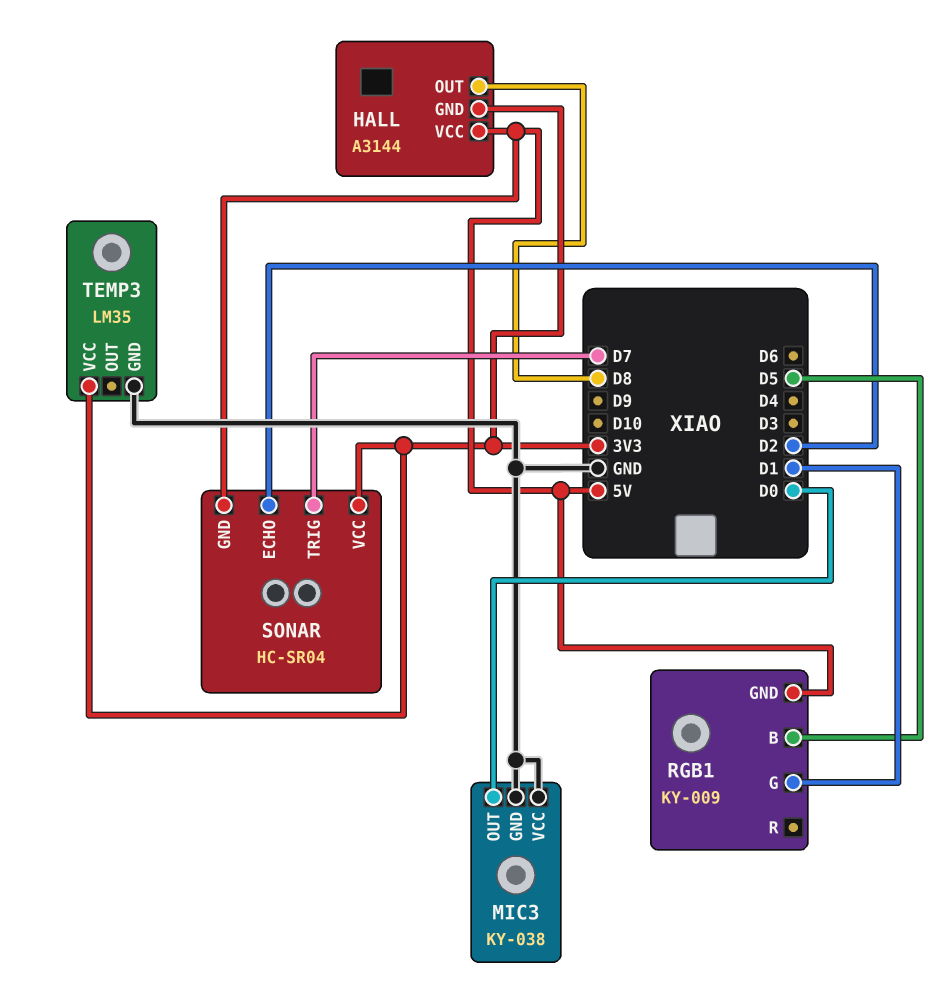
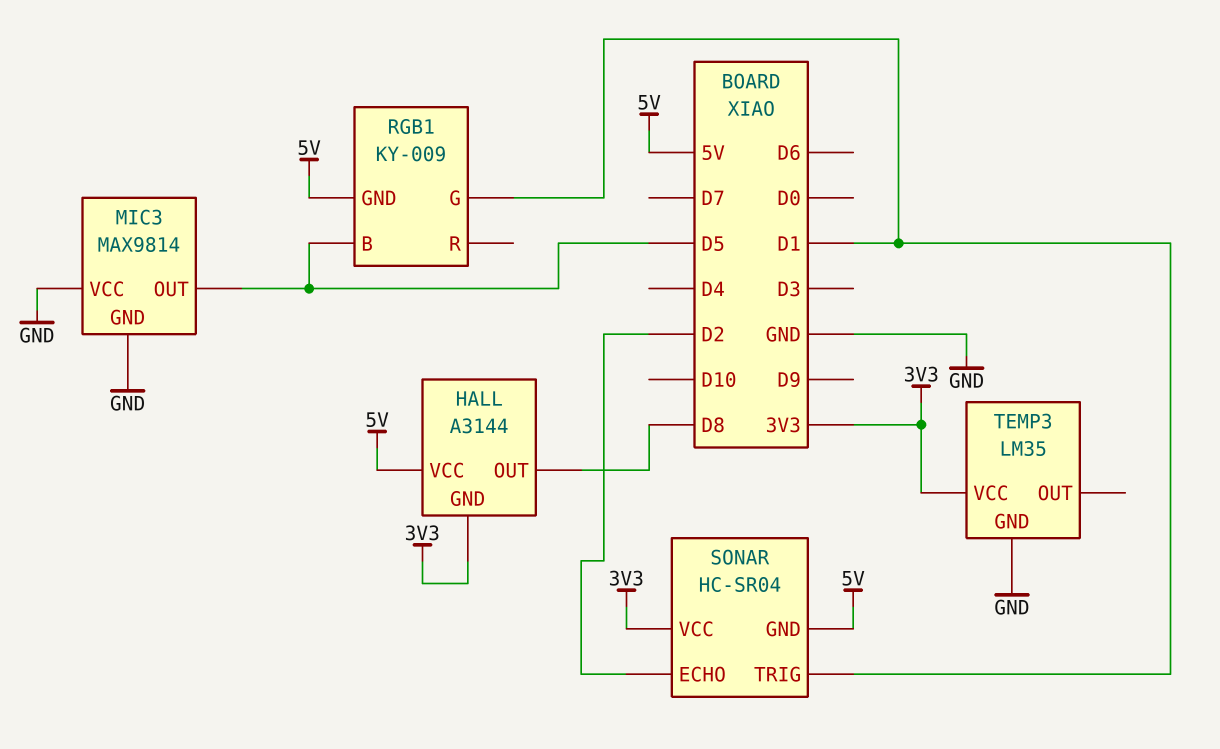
MIC3: KY-038 -> MAX9814
MIC3 pin OUT: D0 -> D5
SONAR pin TRIG: D7 -> D1

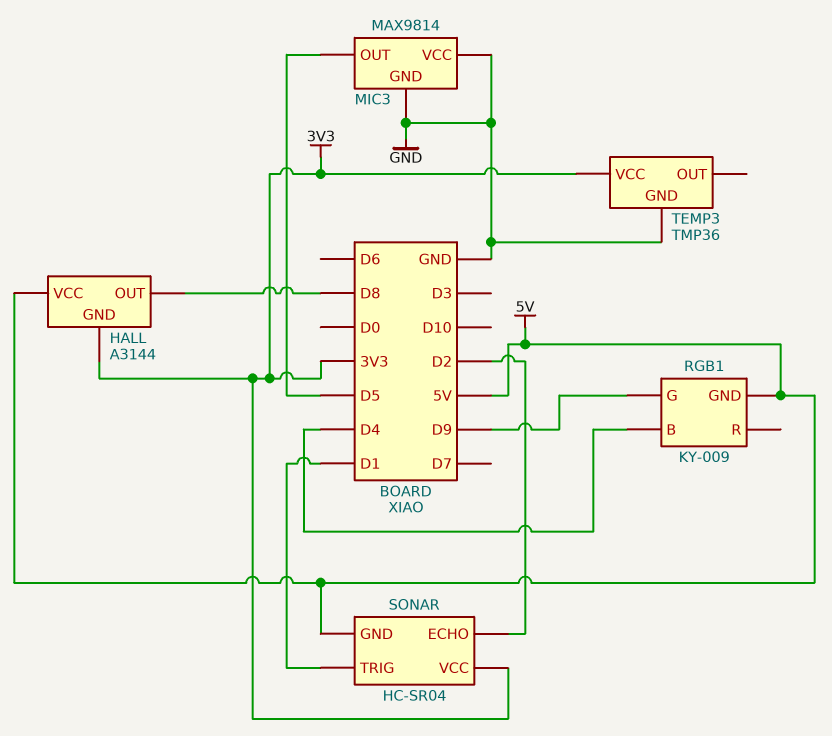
RGB1 pin B: D5 -> D4
RGB1 pin G: D1 -> D9
TEMP3: LM35 -> TMP36

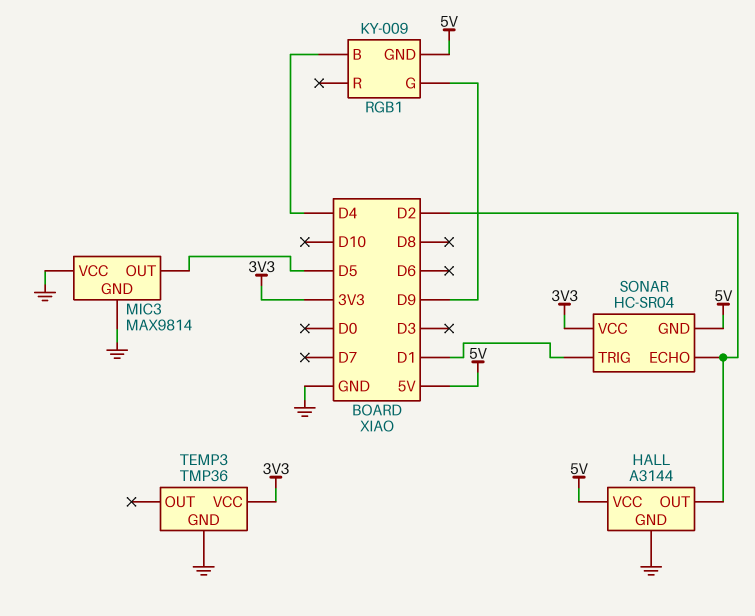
HALL pin GND: 3V3 -> GND
HALL pin OUT: D8 -> D2

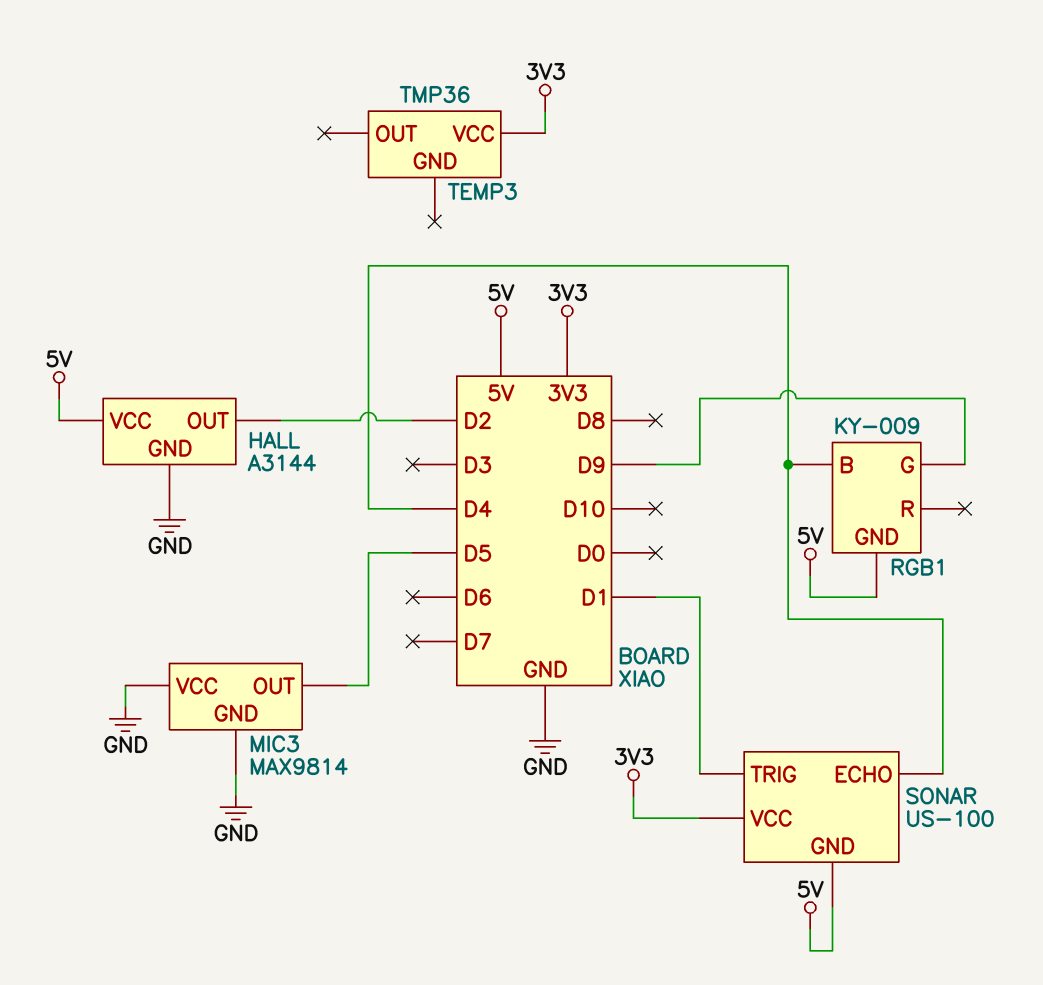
SONAR: HC-SR04 -> US-100
SONAR pin ECHO: D2 -> D4
TEMP3 pin GND: GND -> none

